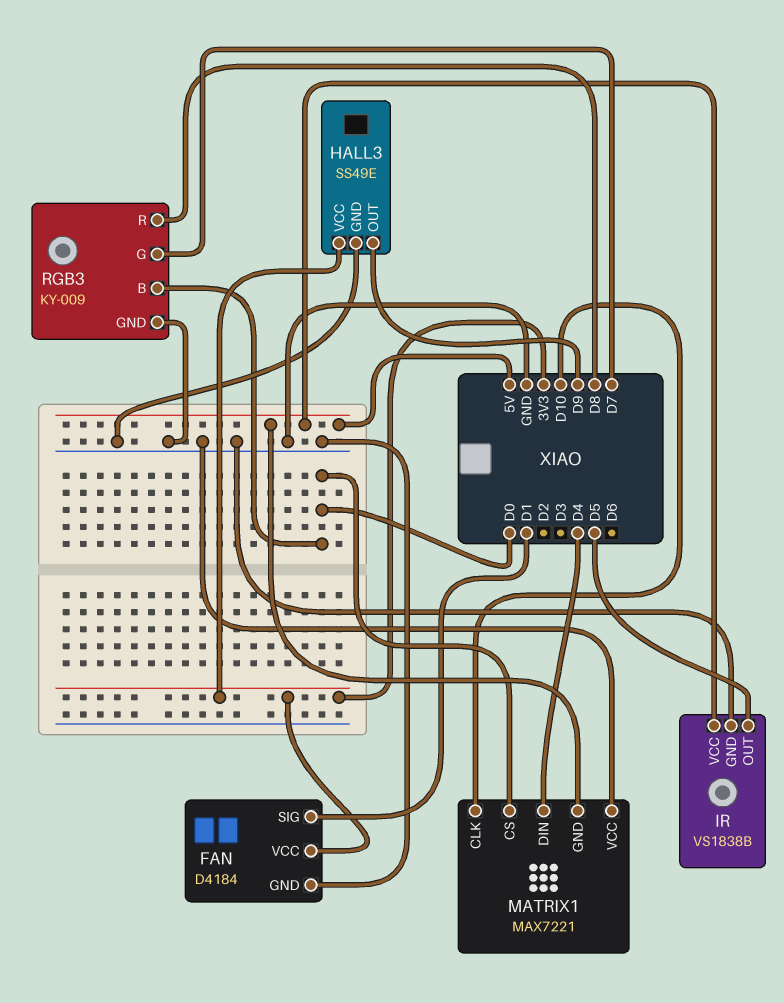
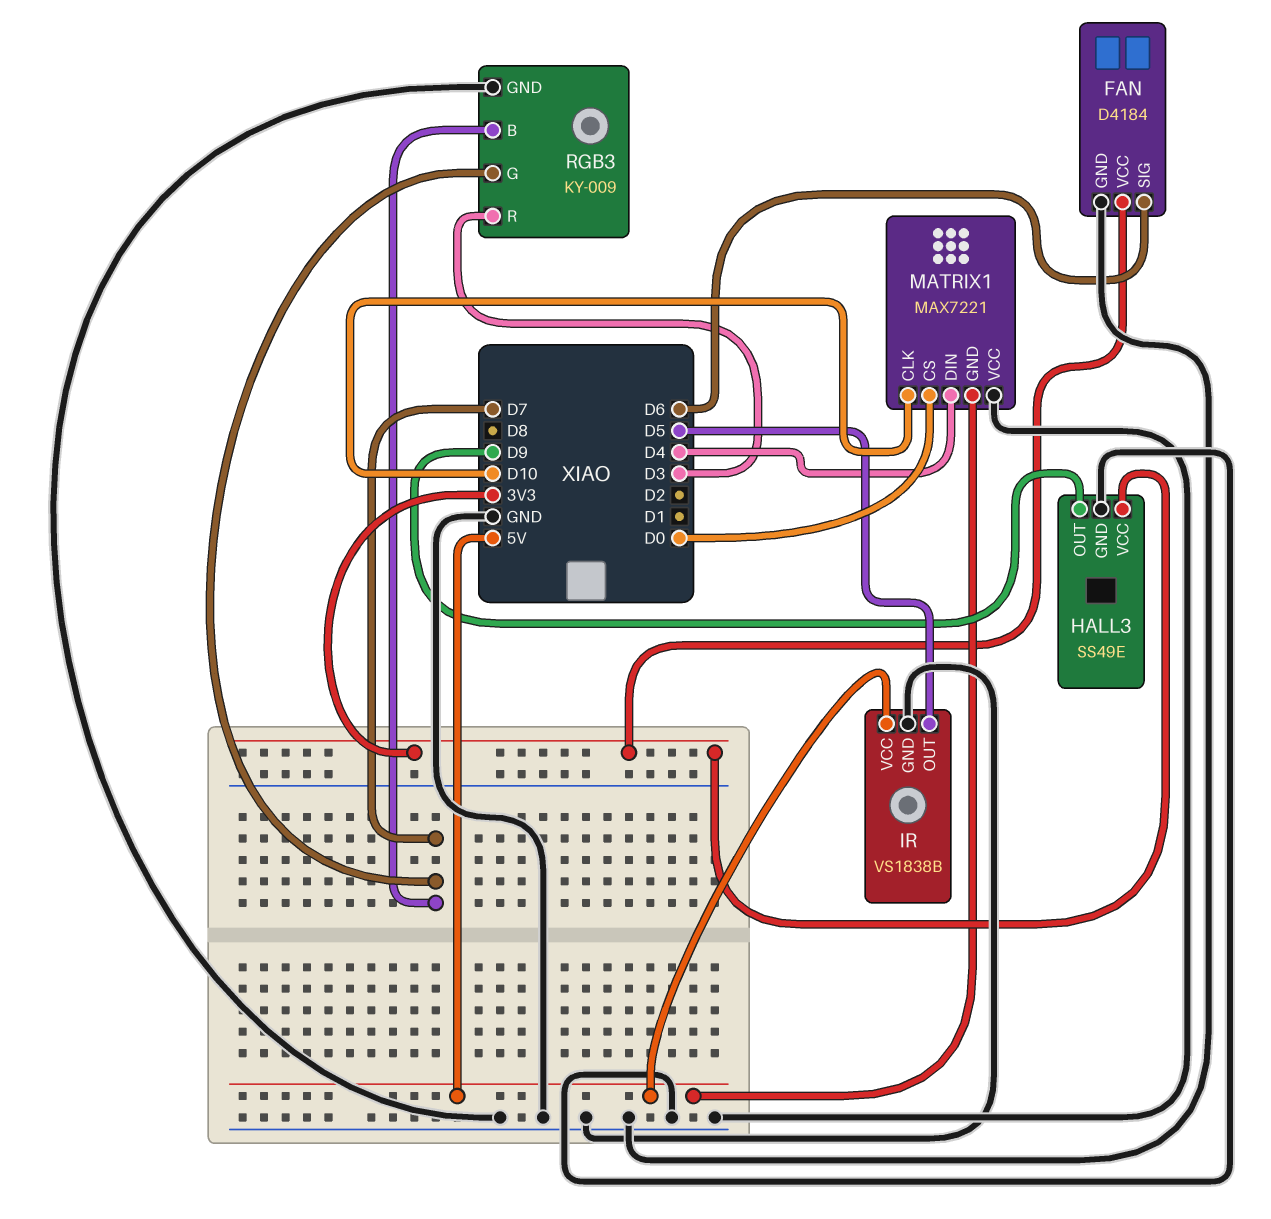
FAN pin SIG: D1 -> D6
RGB3 pin B: D0 -> D7
RGB3 pin R: D8 -> D3

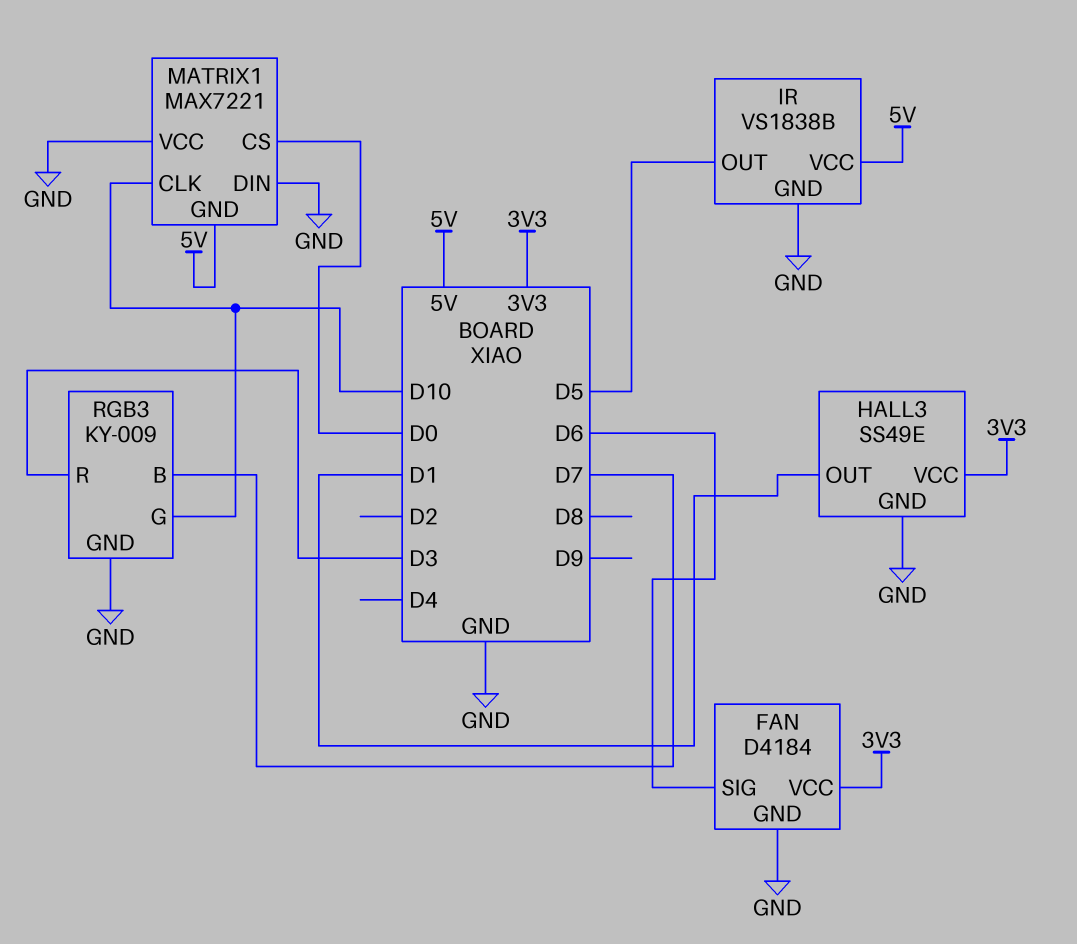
HALL3 pin OUT: D9 -> D1
MATRIX1 pin DIN: D4 -> GND
RGB3 pin G: D7 -> D10

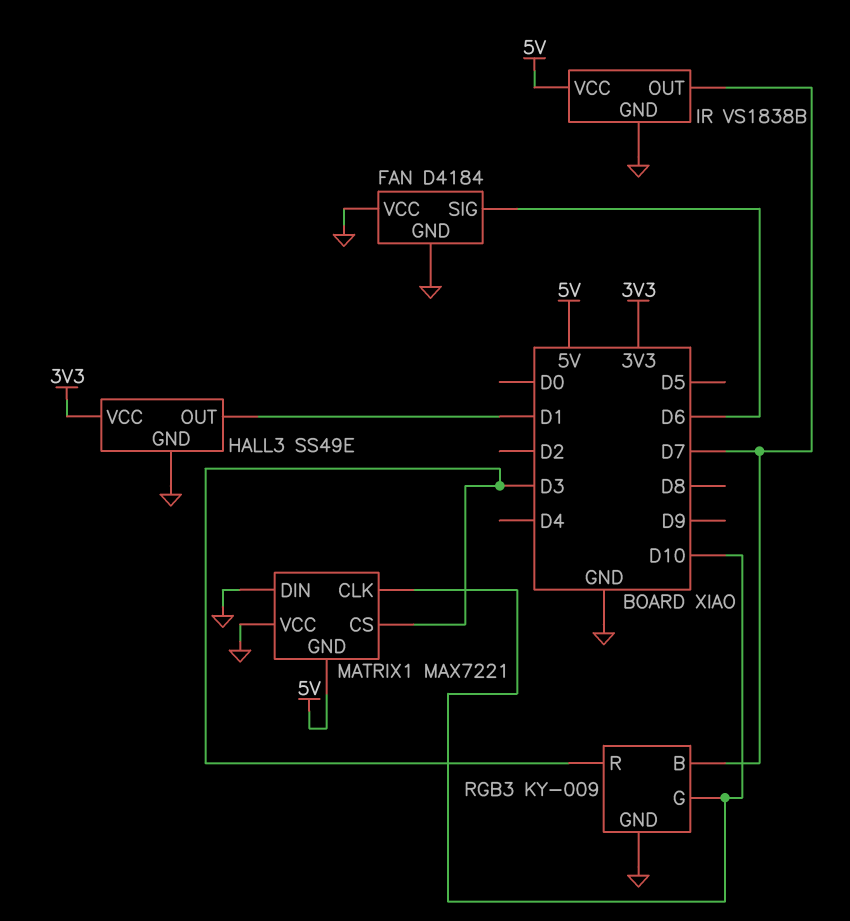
FAN pin VCC: 3V3 -> GND
IR pin OUT: D5 -> D7
MATRIX1 pin CS: D0 -> D3

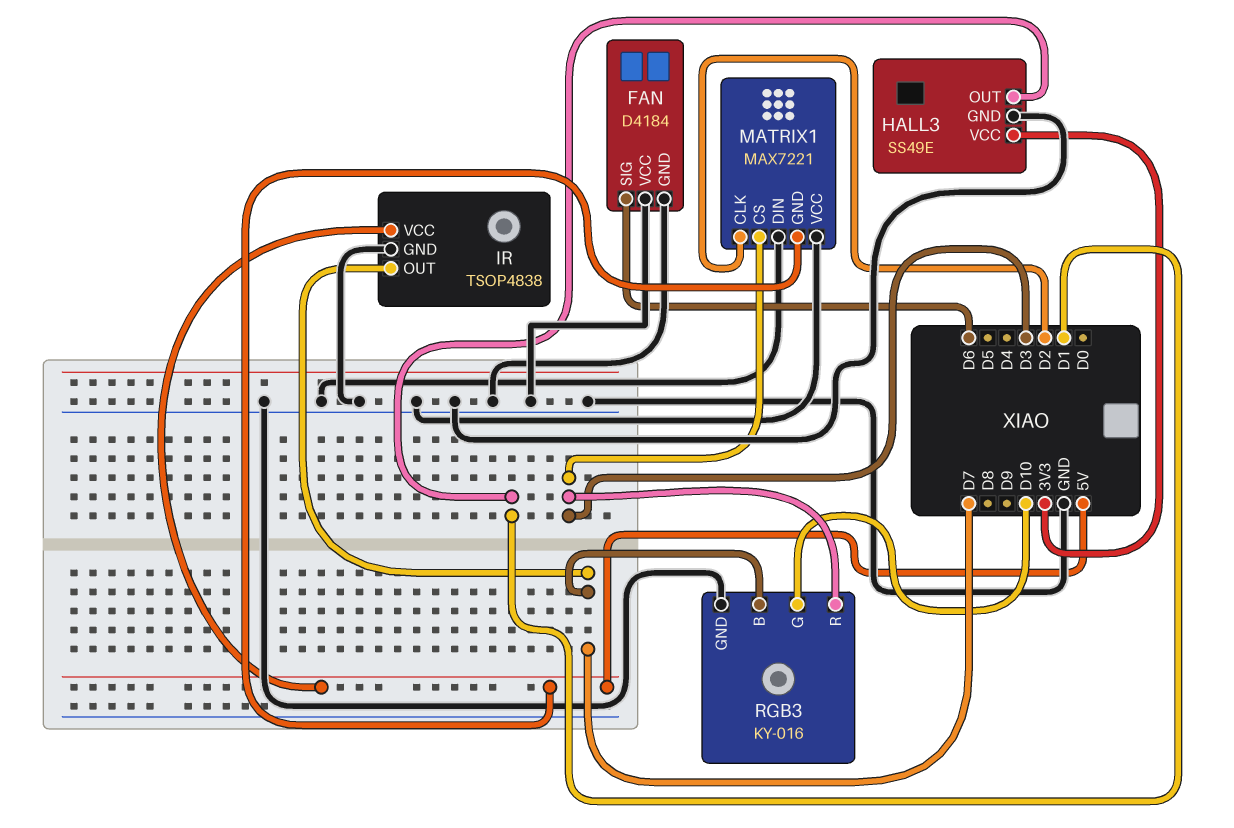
IR: VS1838B -> TSOP4838
MATRIX1 pin CLK: D10 -> D2
RGB3: KY-009 -> KY-016

